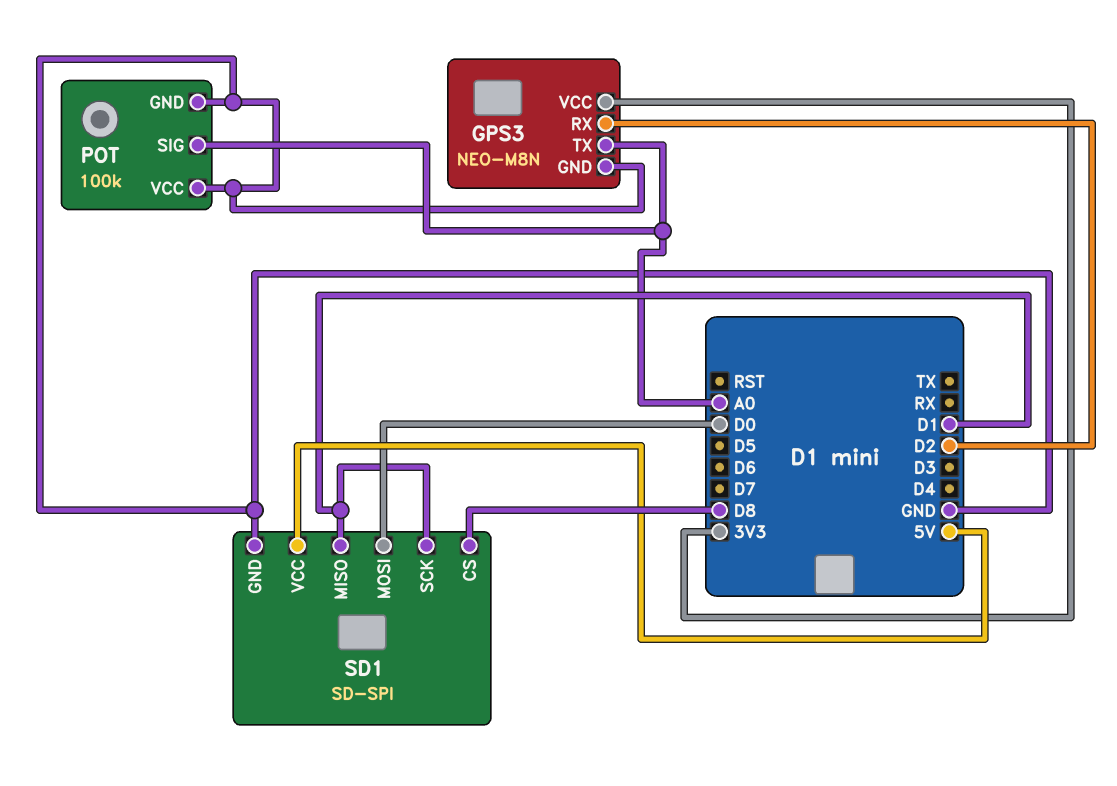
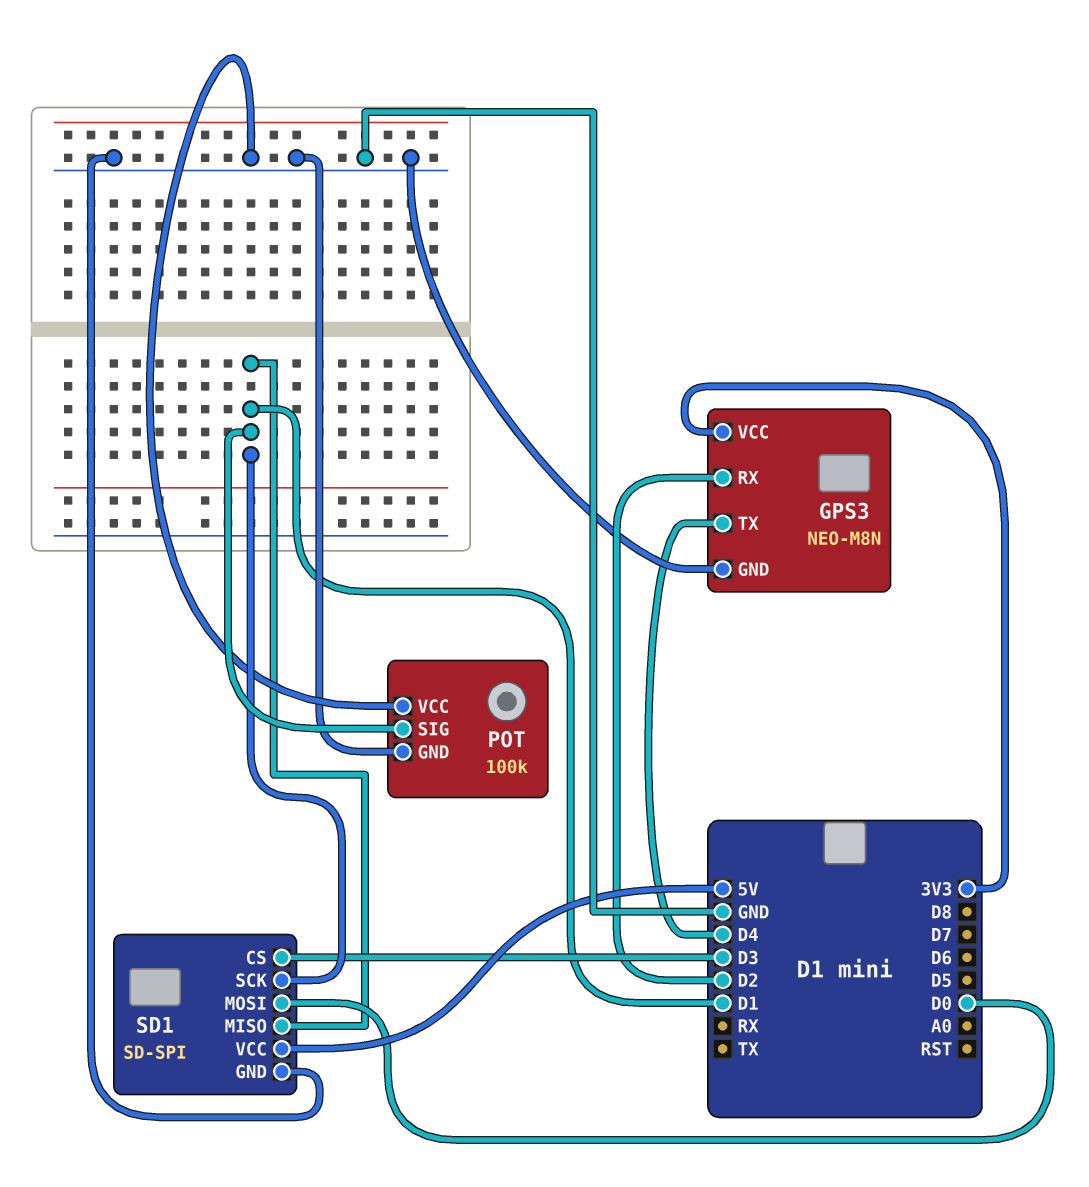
GPS3 pin TX: A0 -> D4
POT pin SIG: A0 -> D1
SD1 pin CS: D8 -> D3

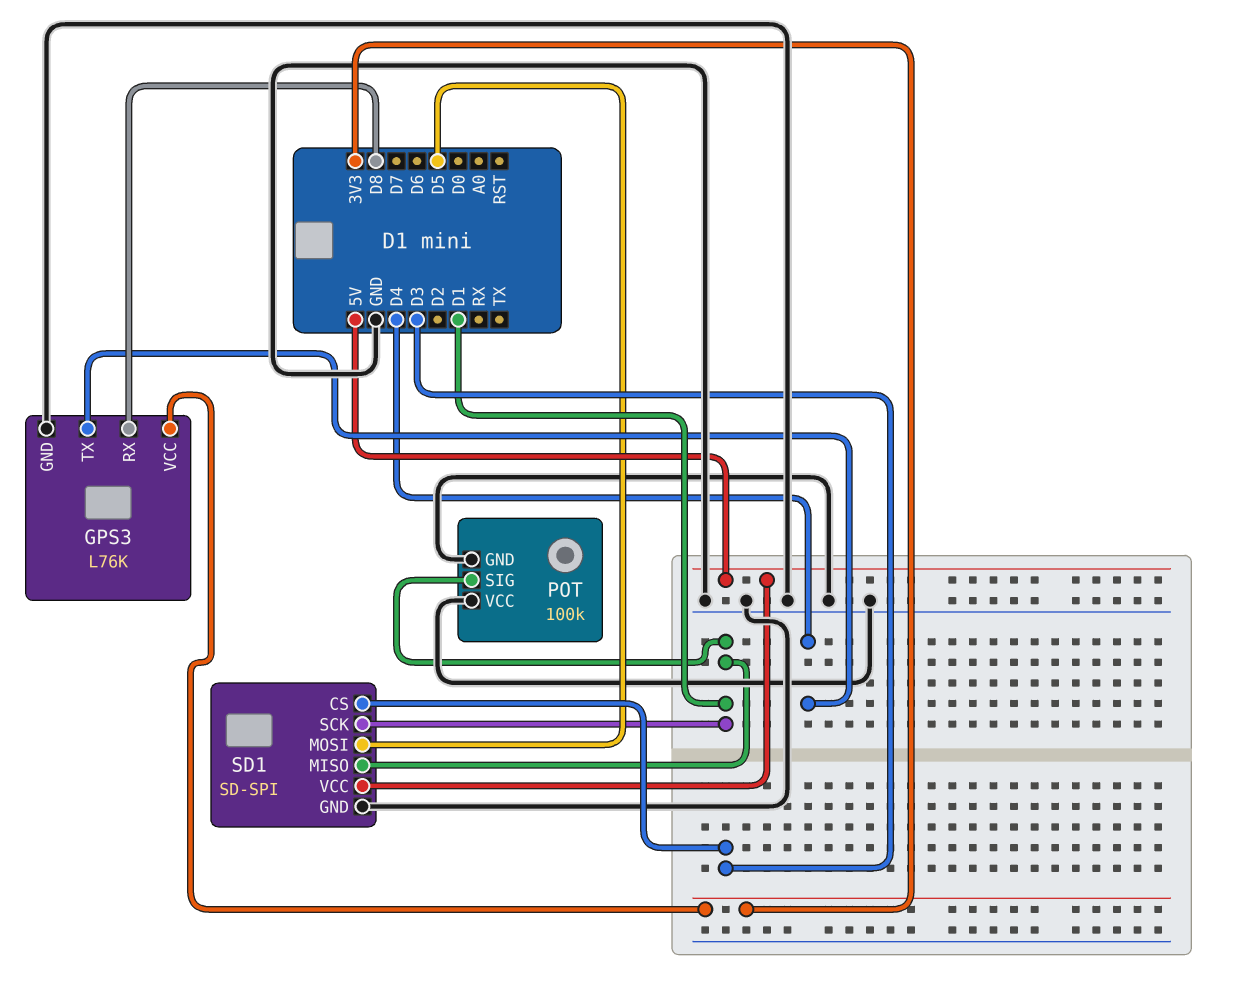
GPS3: NEO-M8N -> L76K
GPS3 pin RX: D2 -> D8
SD1 pin MOSI: D0 -> D5

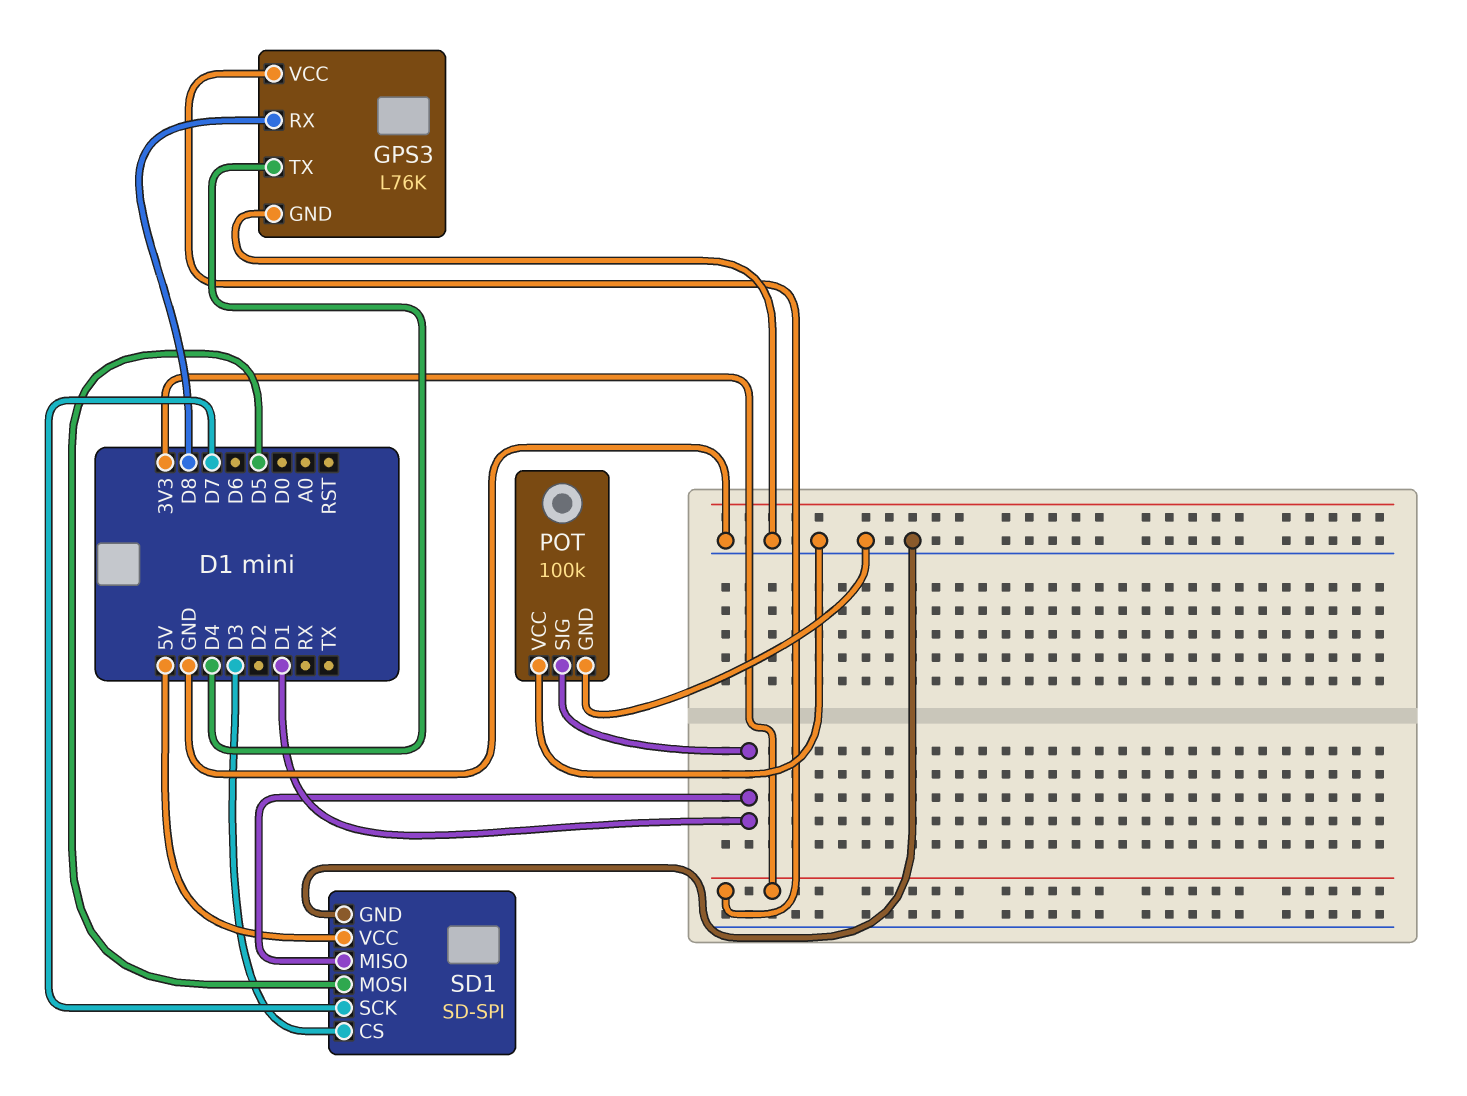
SD1 pin SCK: D1 -> D7

